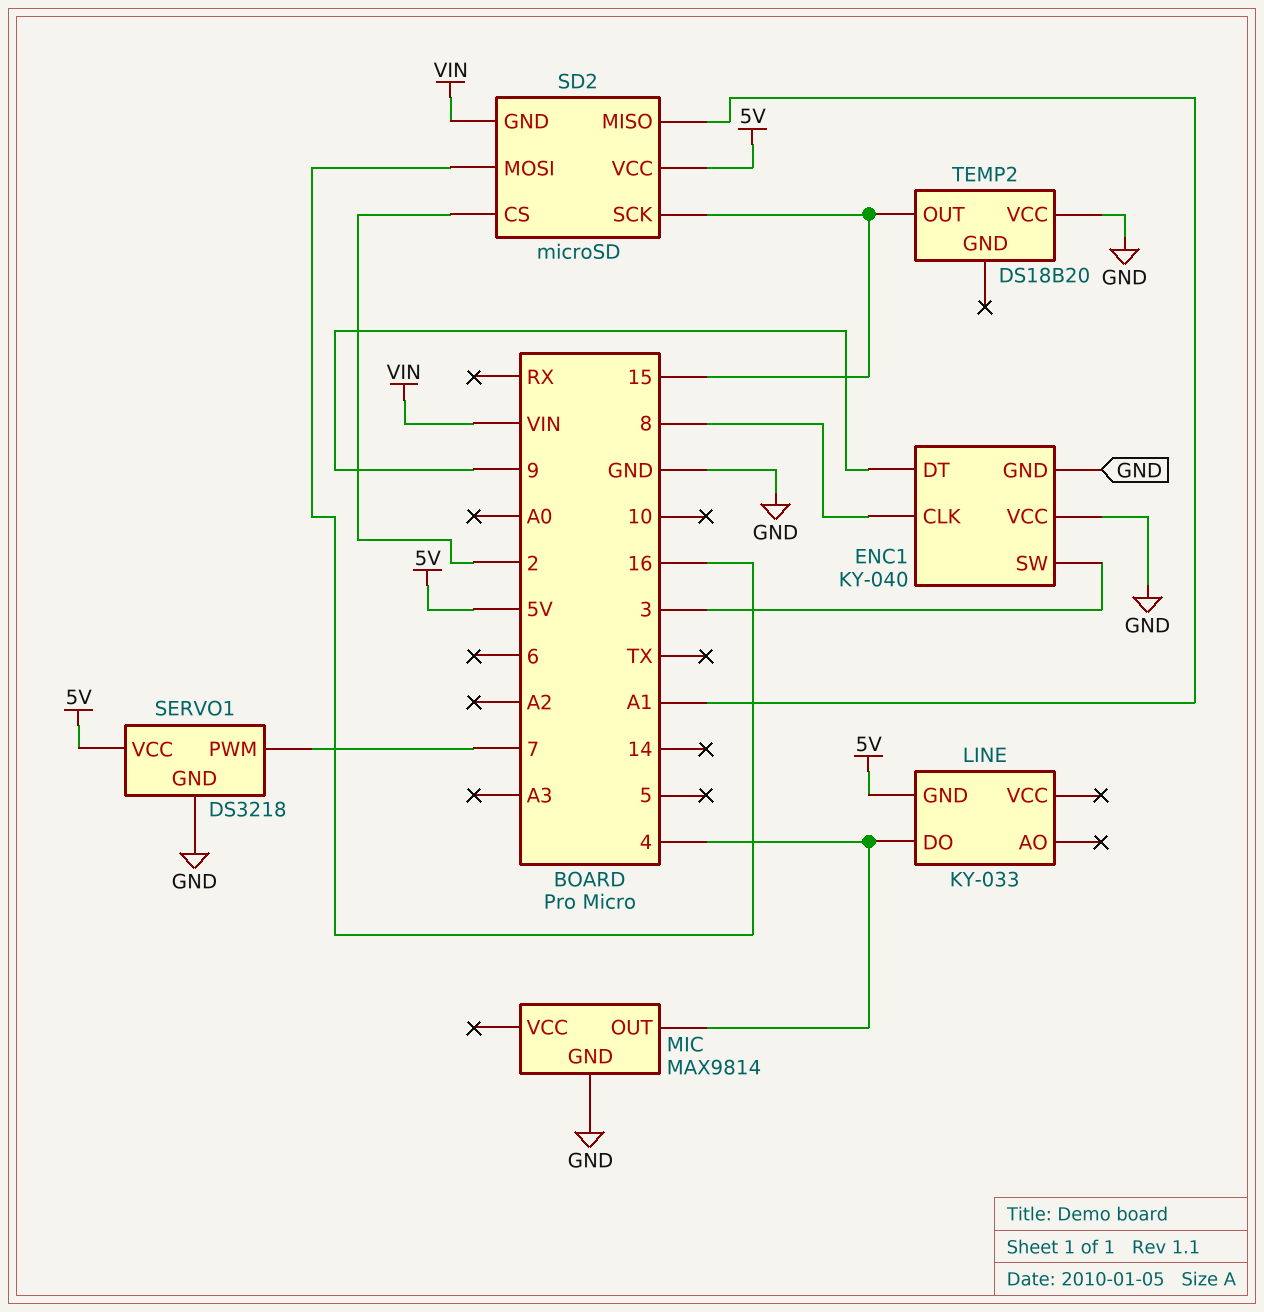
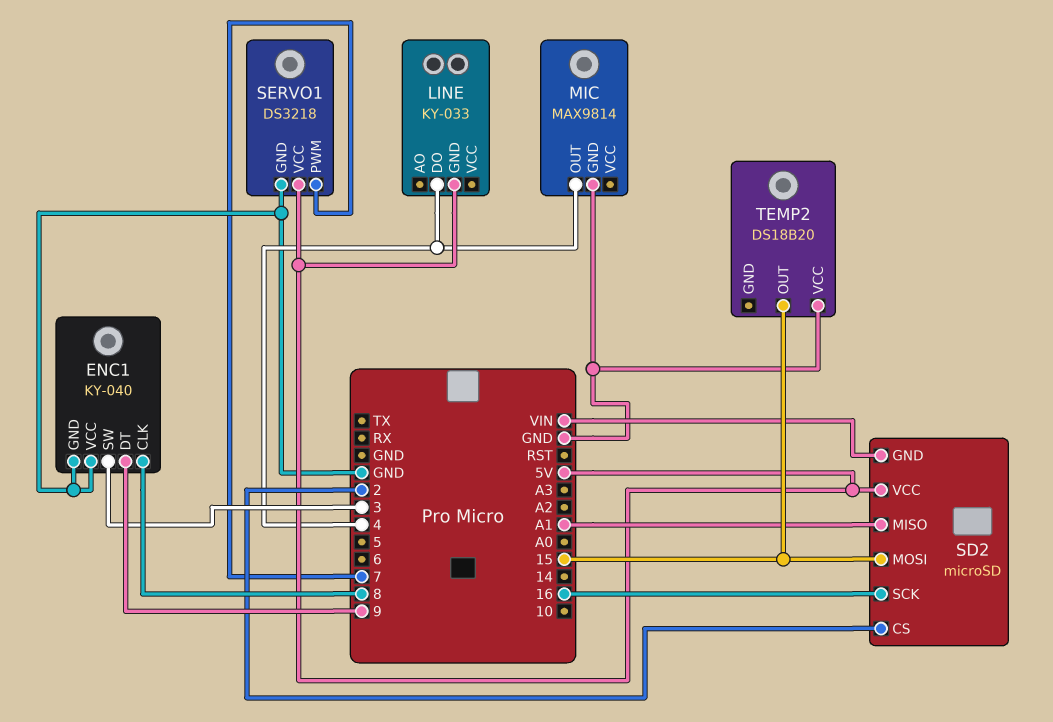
SD2 pin MOSI: 16 -> 15
SD2 pin SCK: 15 -> 16

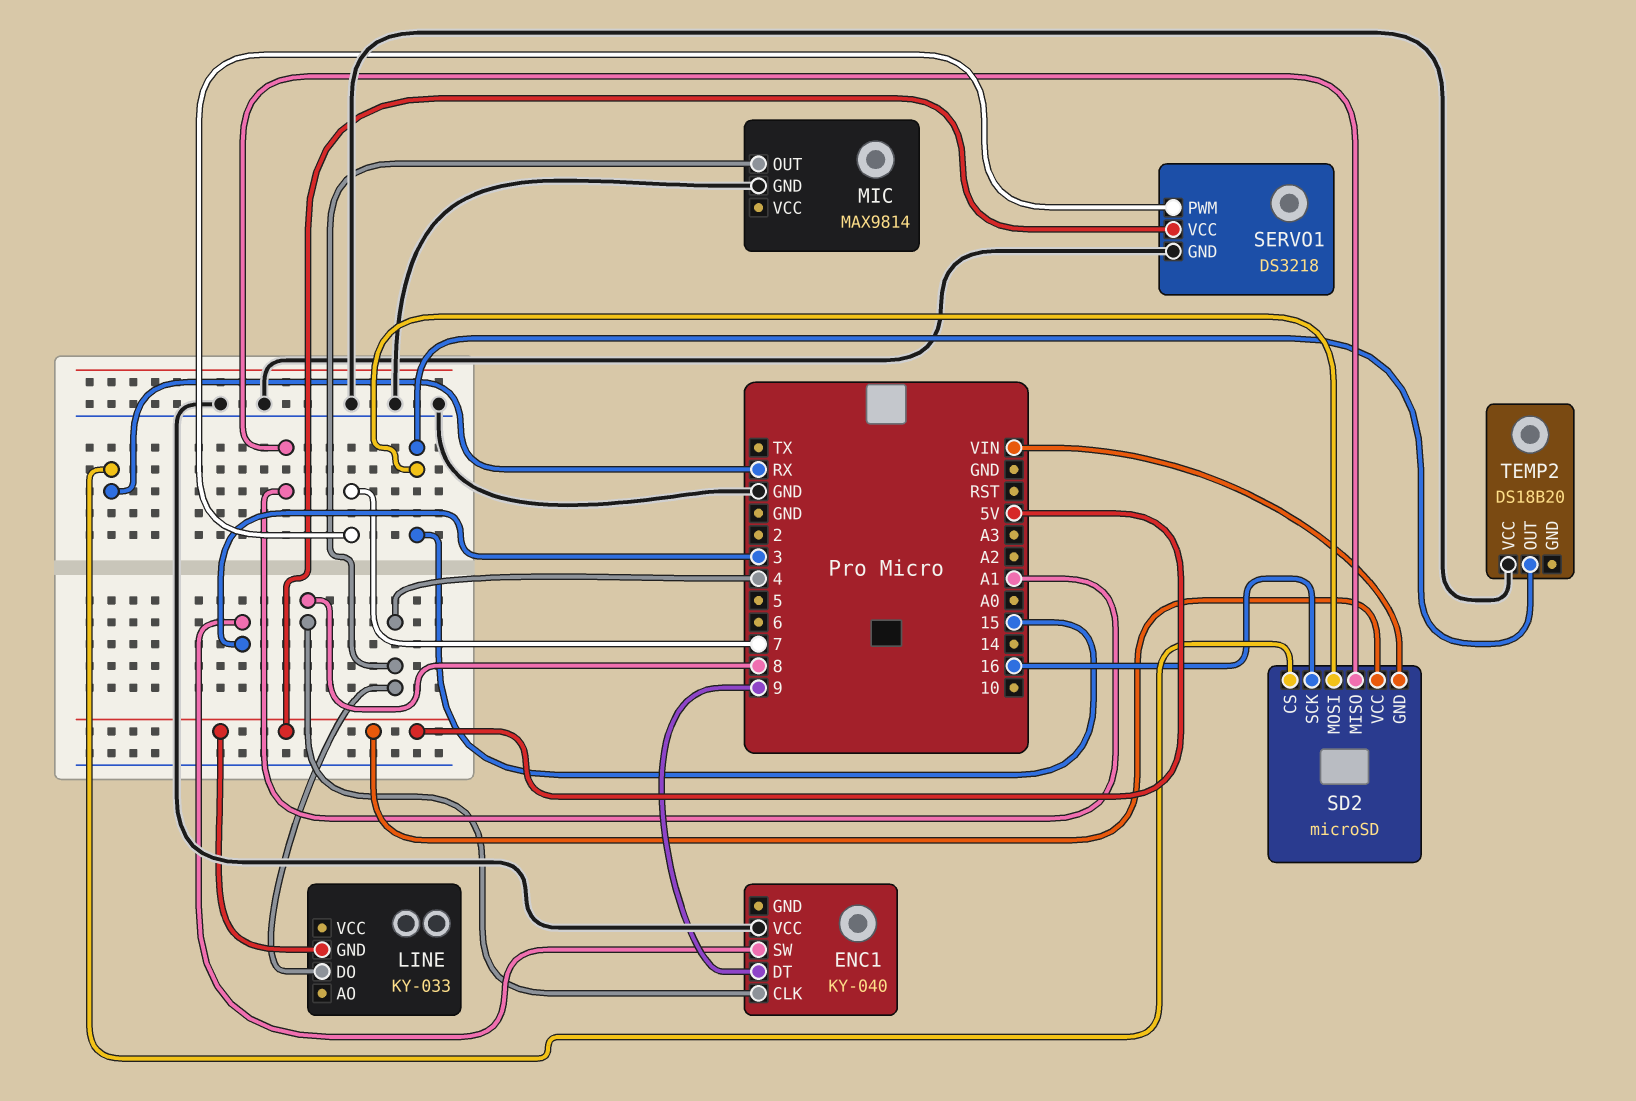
ENC1 pin GND: GND -> none
SD2 pin CS: 2 -> RX

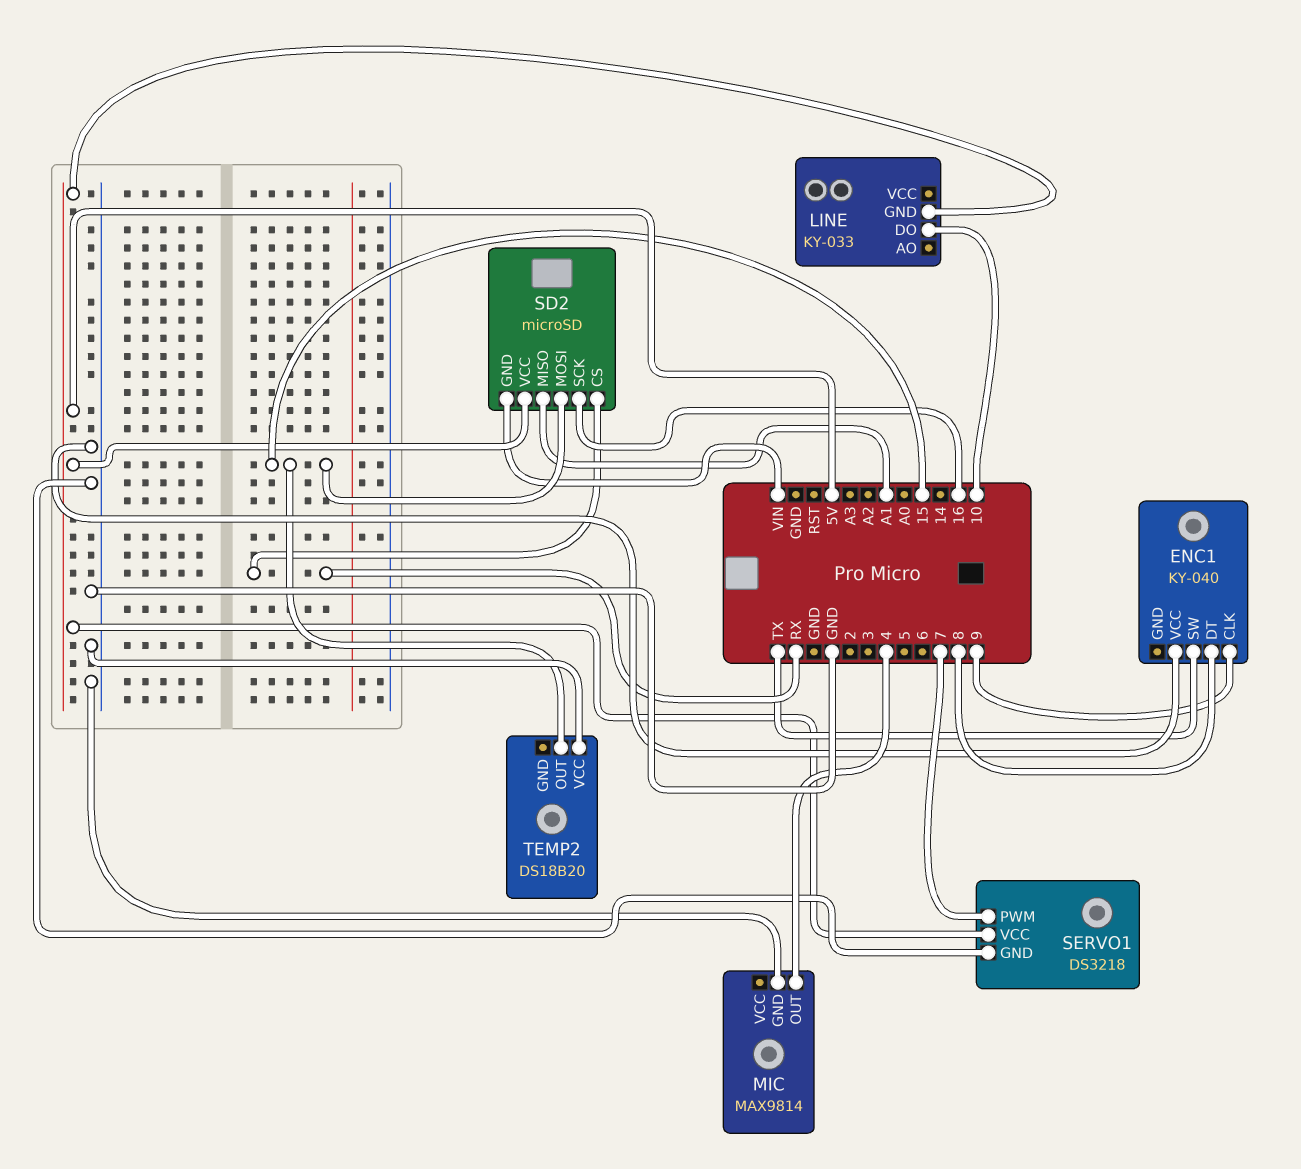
ENC1 pin CLK: 8 -> 9
ENC1 pin DT: 9 -> 8
ENC1 pin SW: 3 -> TX
LINE pin DO: 4 -> 10

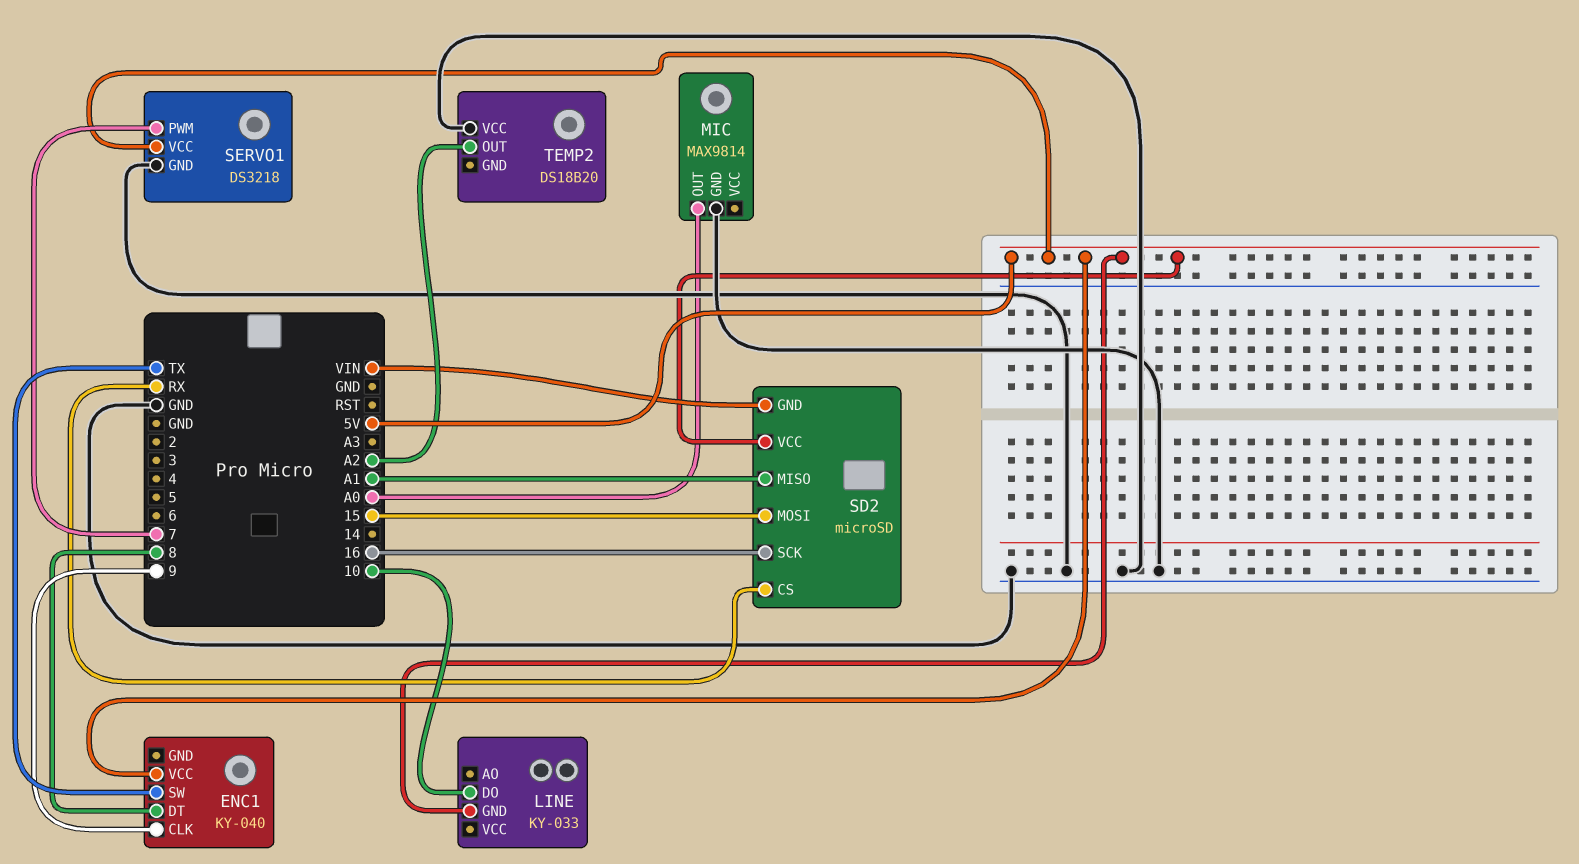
ENC1 pin VCC: GND -> 5V
MIC pin OUT: 4 -> A0
TEMP2 pin OUT: 15 -> A2

